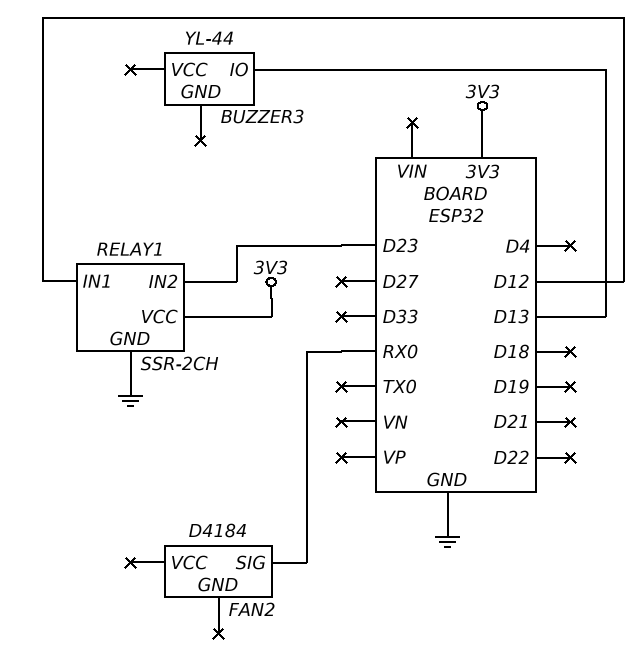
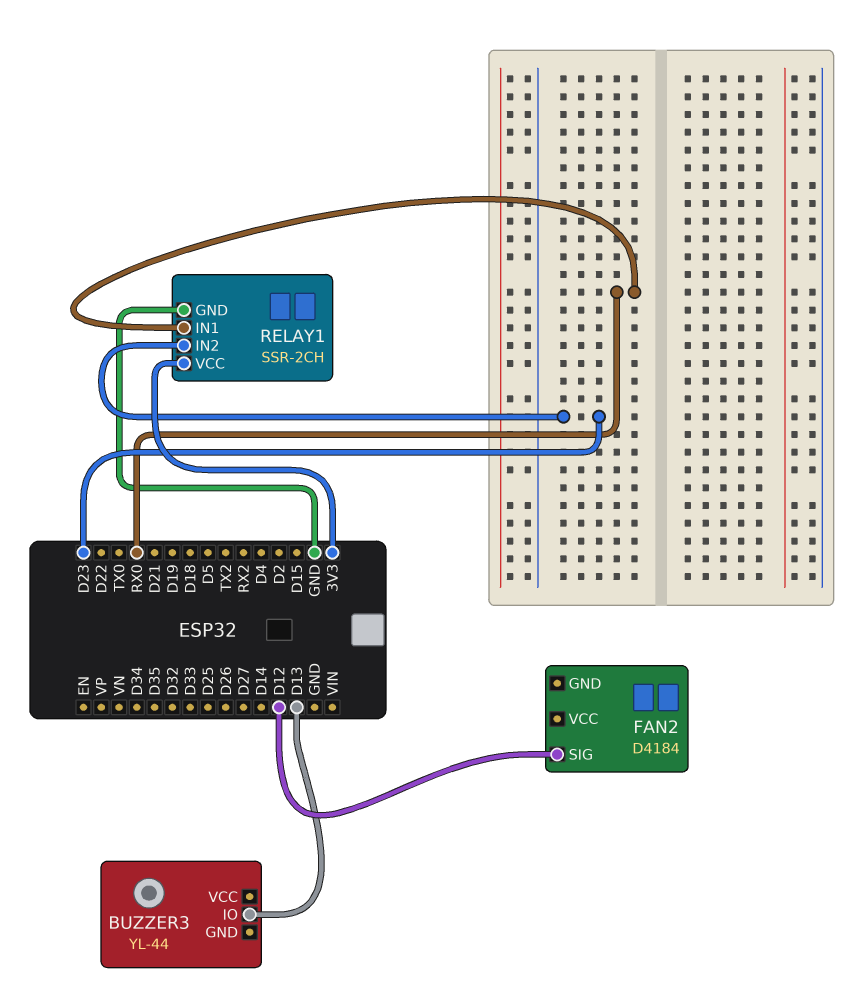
FAN2 pin SIG: RX0 -> D12
RELAY1 pin IN1: D12 -> RX0

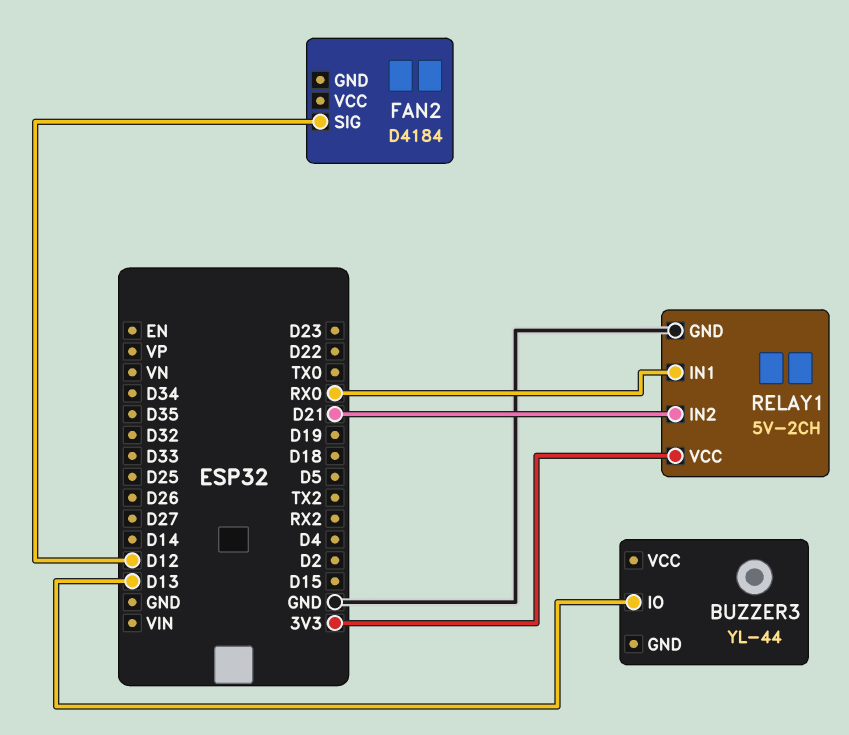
RELAY1: SSR-2CH -> 5V-2CH
RELAY1 pin IN2: D23 -> D21

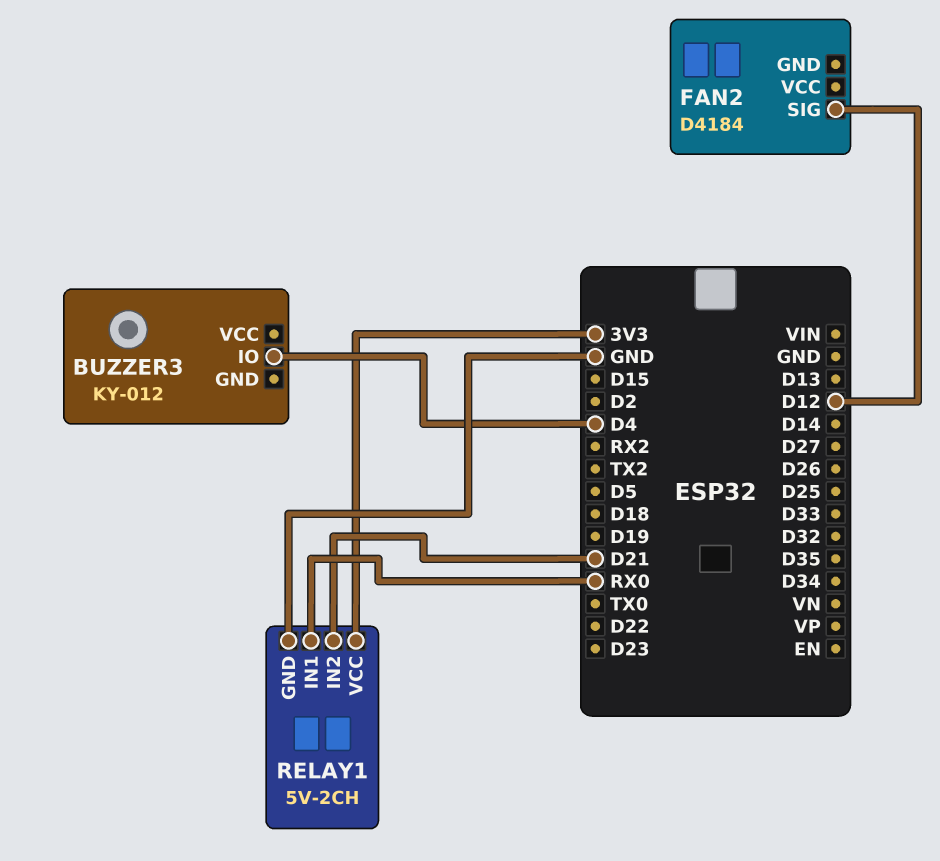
BUZZER3: YL-44 -> KY-012
BUZZER3 pin IO: D13 -> D4

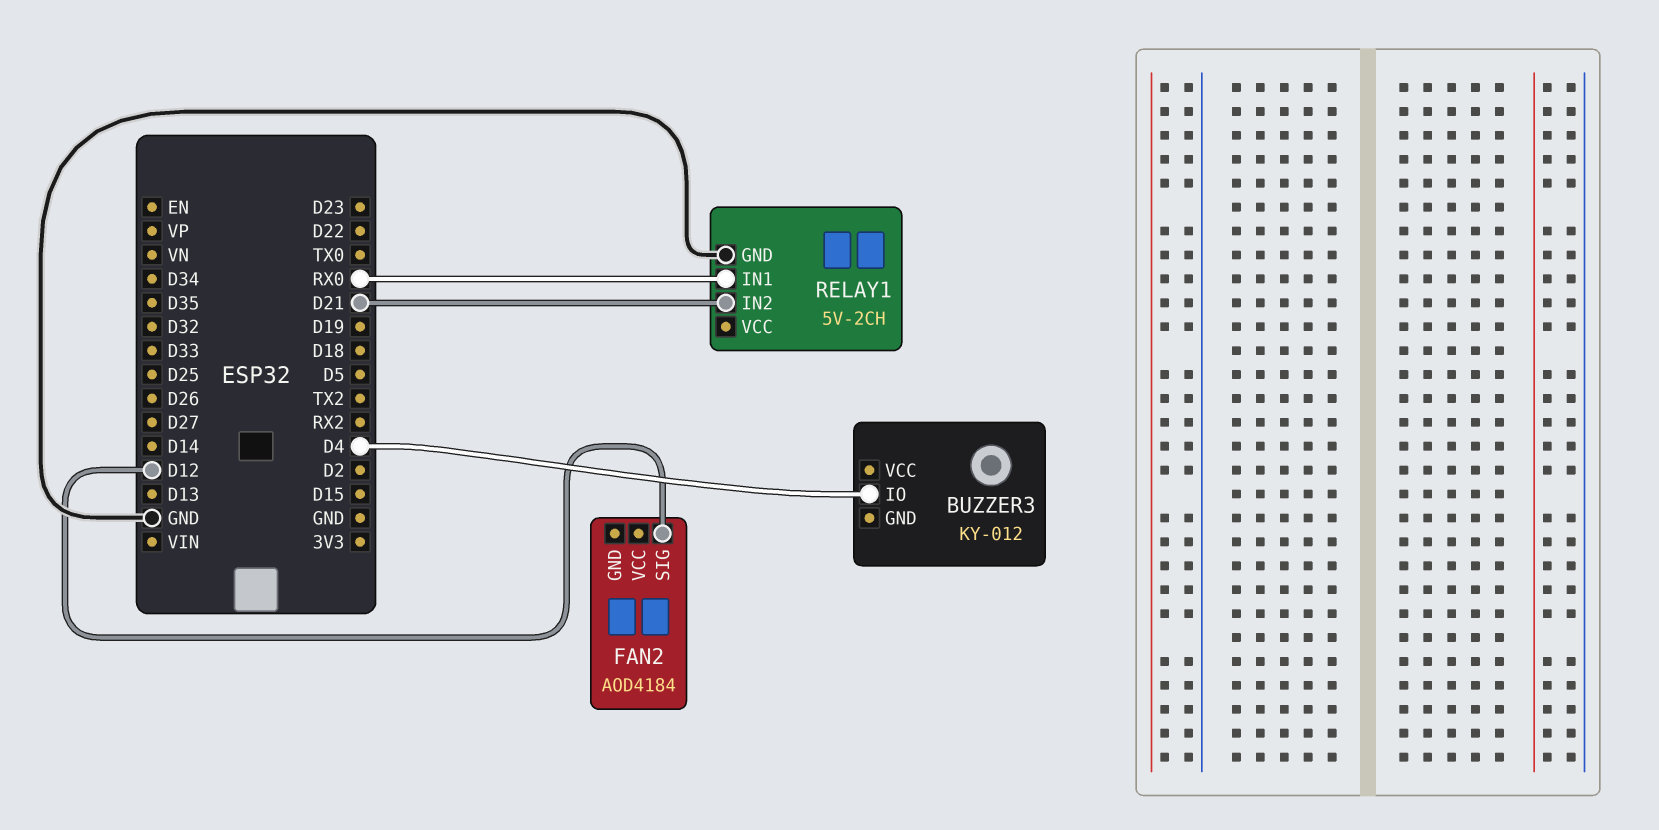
FAN2: D4184 -> AOD4184
RELAY1 pin VCC: 3V3 -> none

